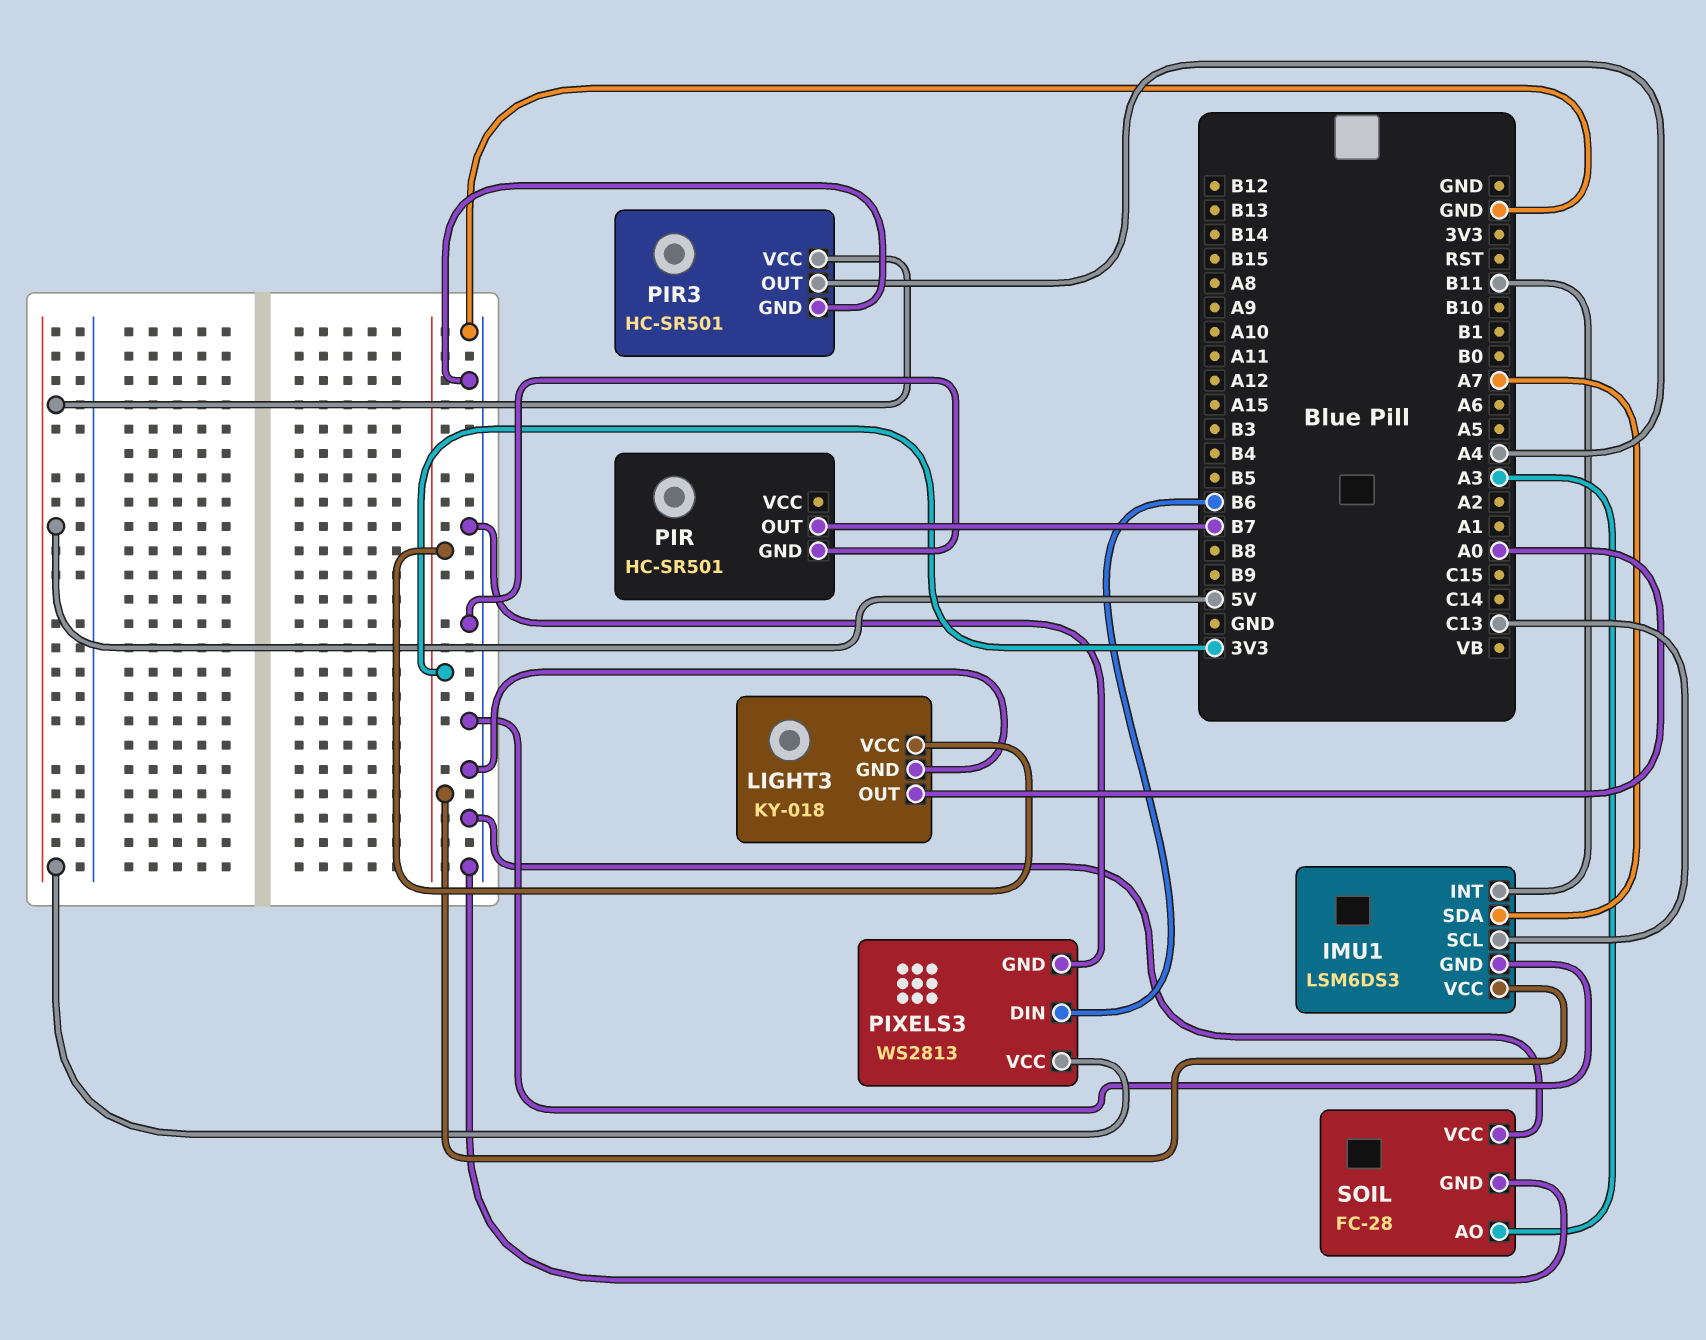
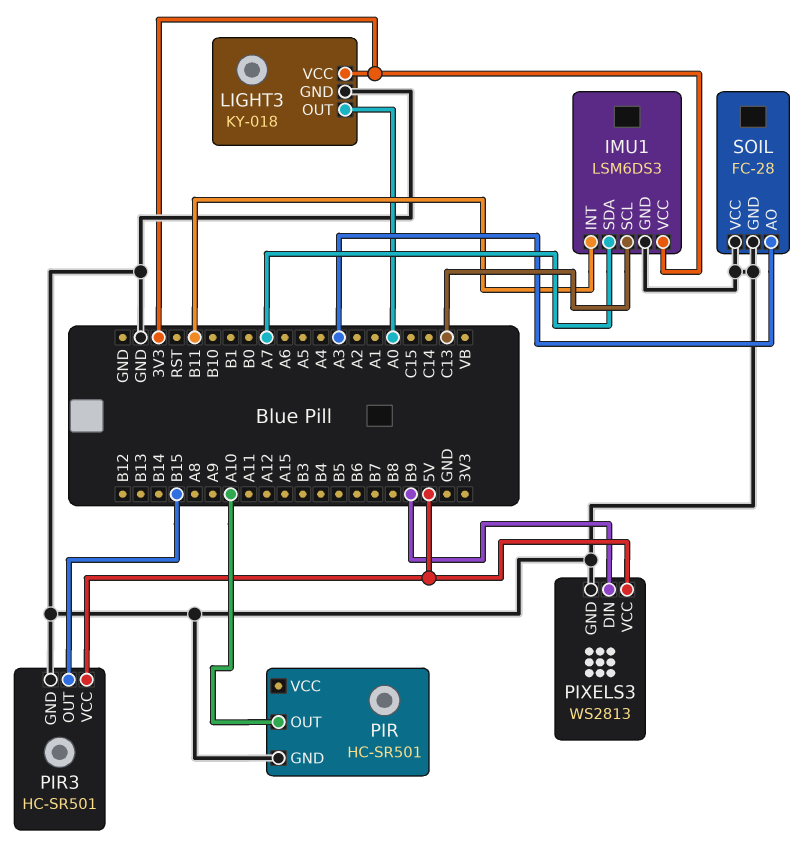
PIR pin OUT: B7 -> A10
PIR3 pin OUT: A4 -> B15
PIXELS3 pin DIN: B6 -> B9

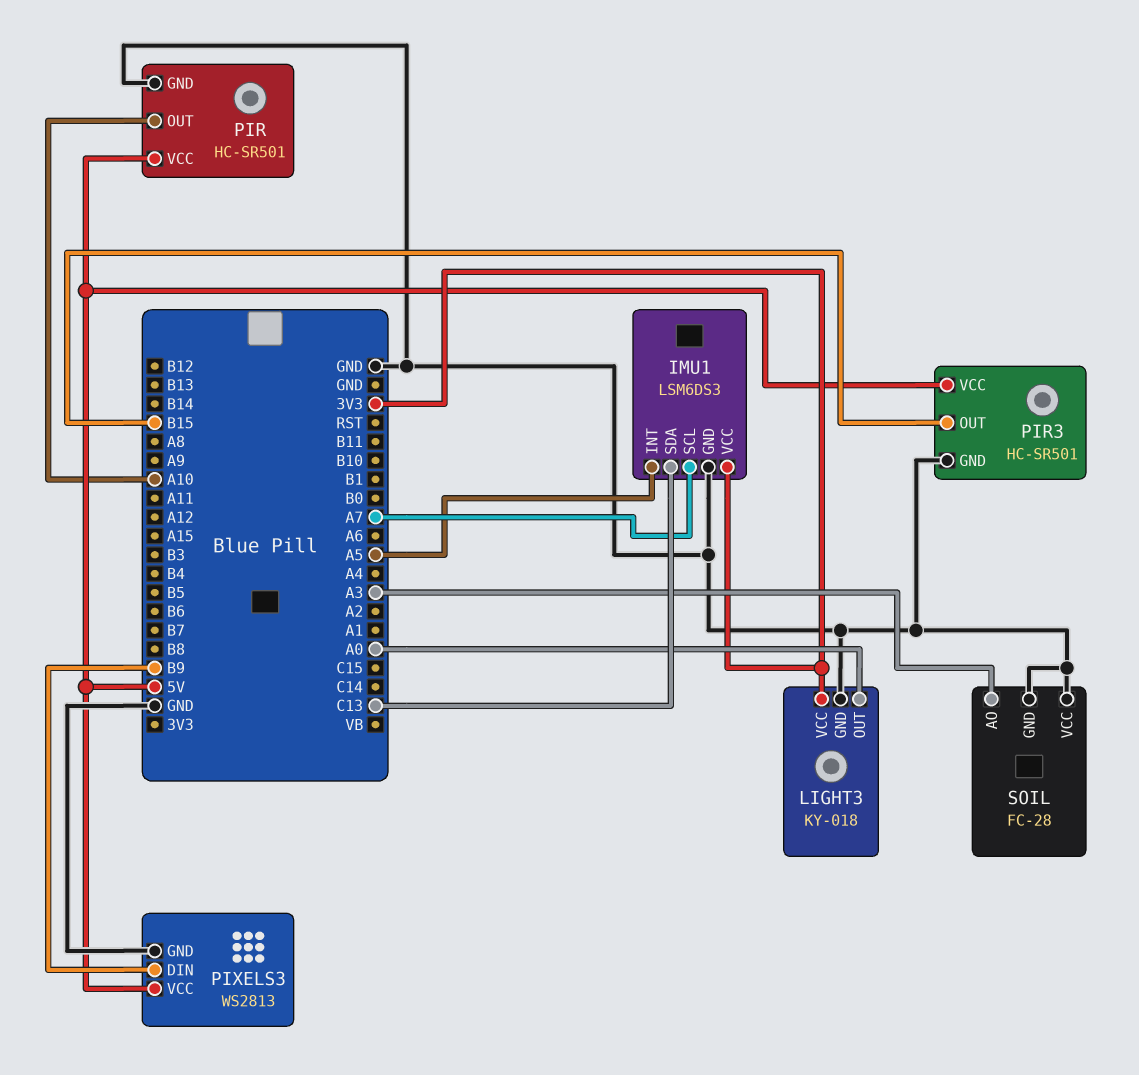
IMU1 pin INT: B11 -> A5
IMU1 pin SCL: C13 -> A7
IMU1 pin SDA: A7 -> C13
PIR pin VCC: none -> 5V

